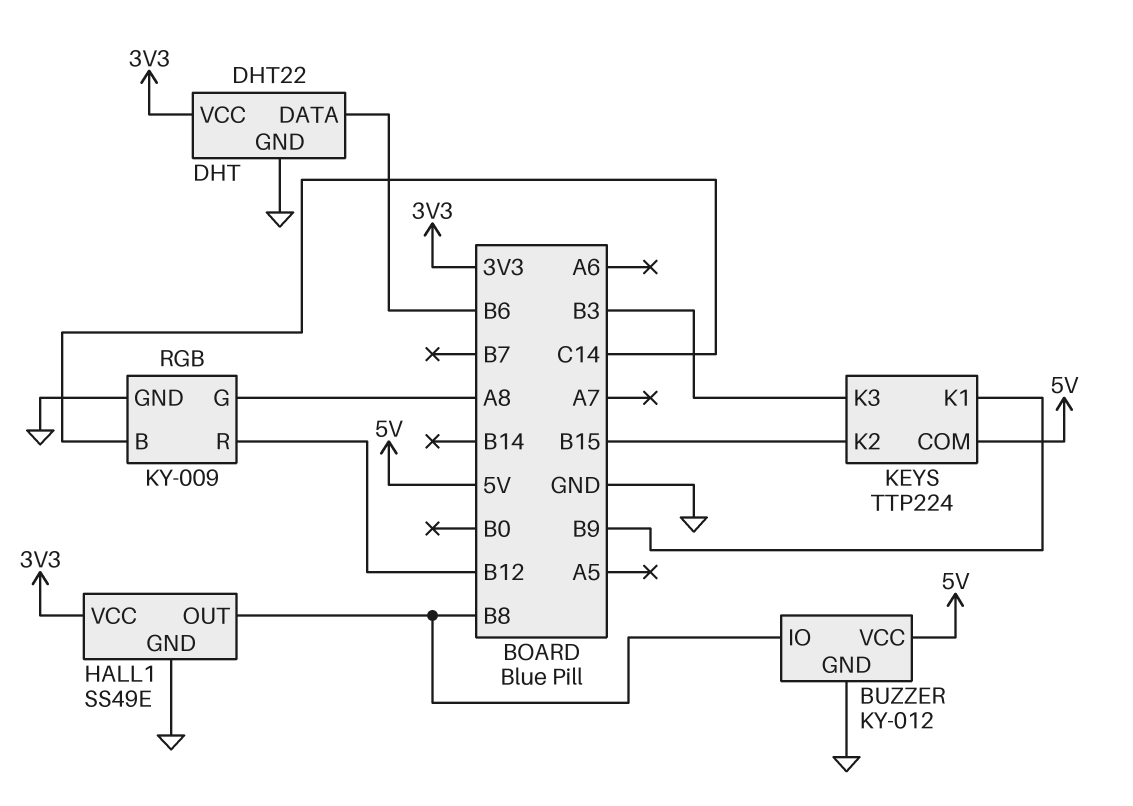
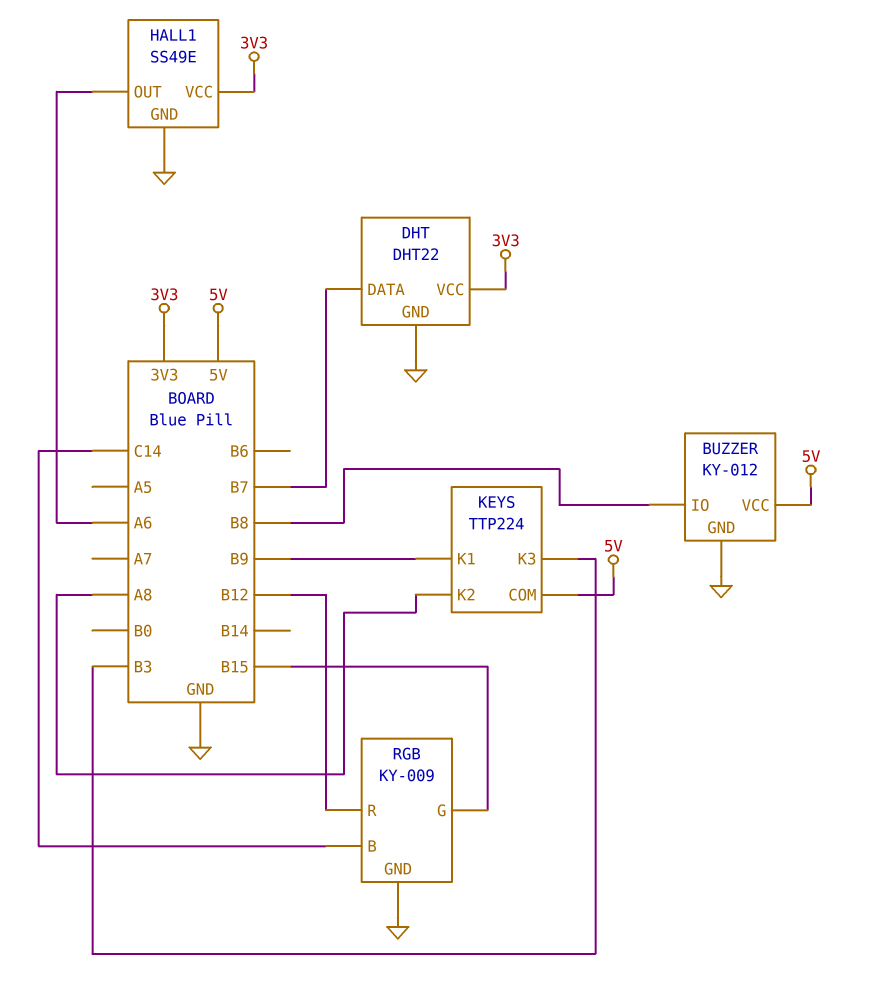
DHT pin DATA: B6 -> B7
HALL1 pin OUT: B8 -> A6
KEYS pin K2: B15 -> A8
RGB pin G: A8 -> B15

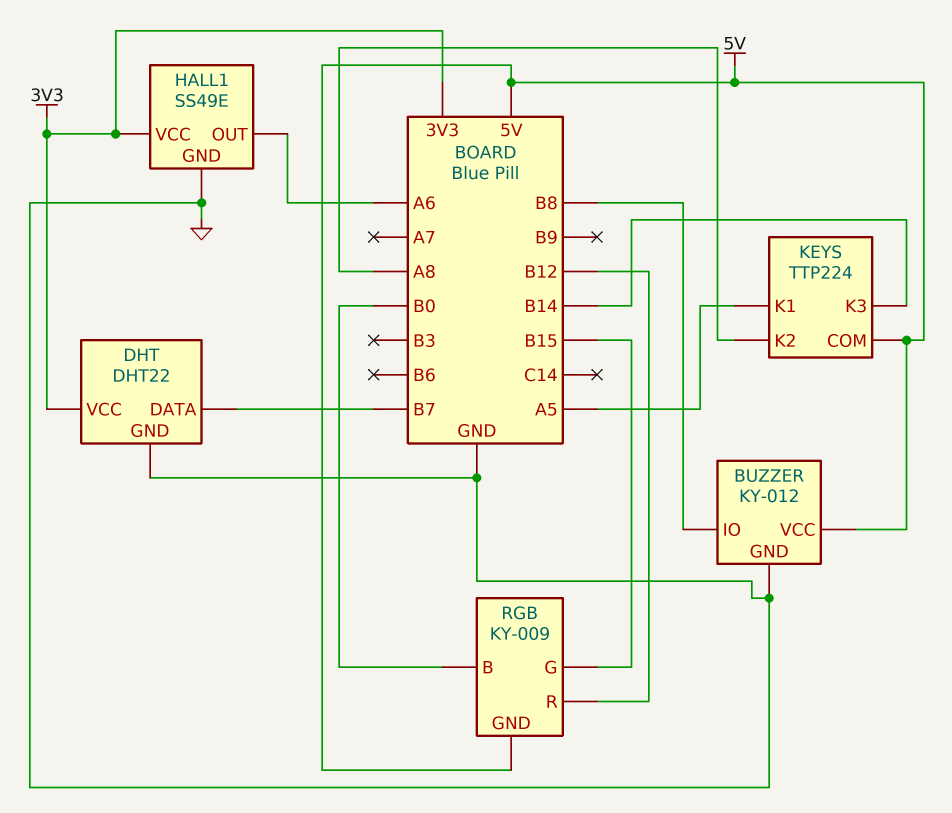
KEYS pin K1: B9 -> A5
KEYS pin K3: B3 -> B14
RGB pin B: C14 -> B0
RGB pin GND: GND -> 5V

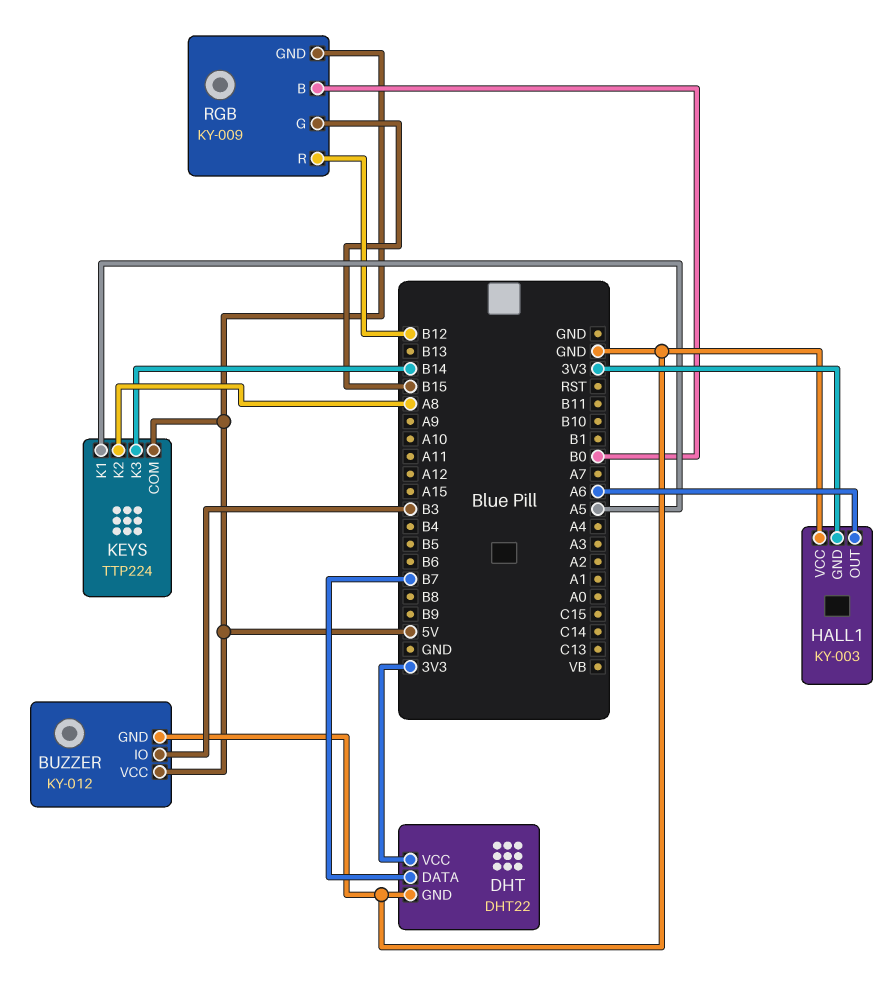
BUZZER pin IO: B8 -> B3
HALL1: SS49E -> KY-003
HALL1 pin GND: GND -> 3V3
HALL1 pin VCC: 3V3 -> GND

